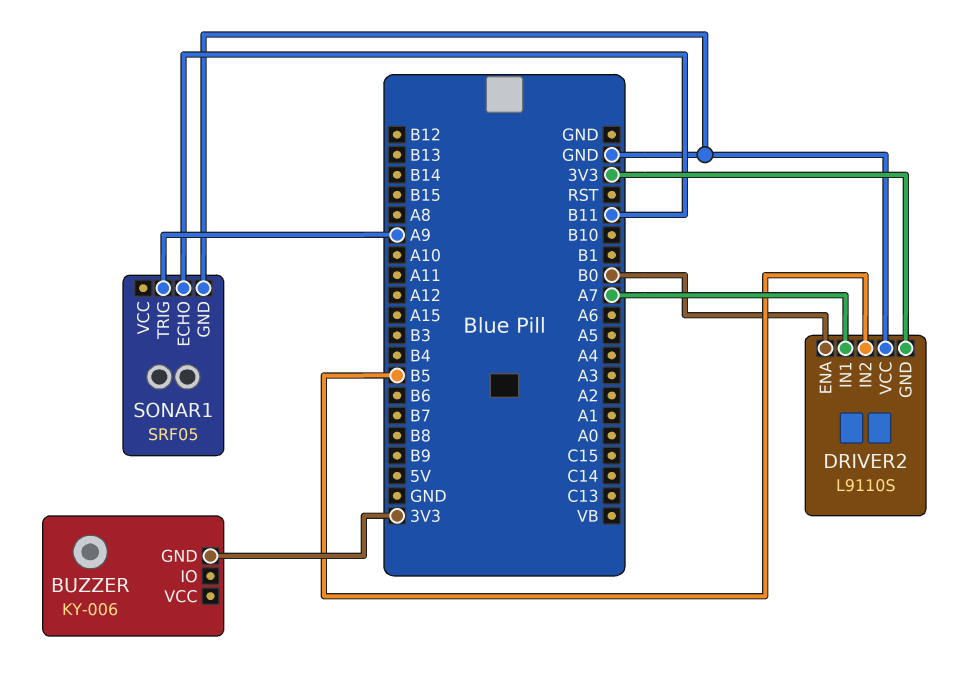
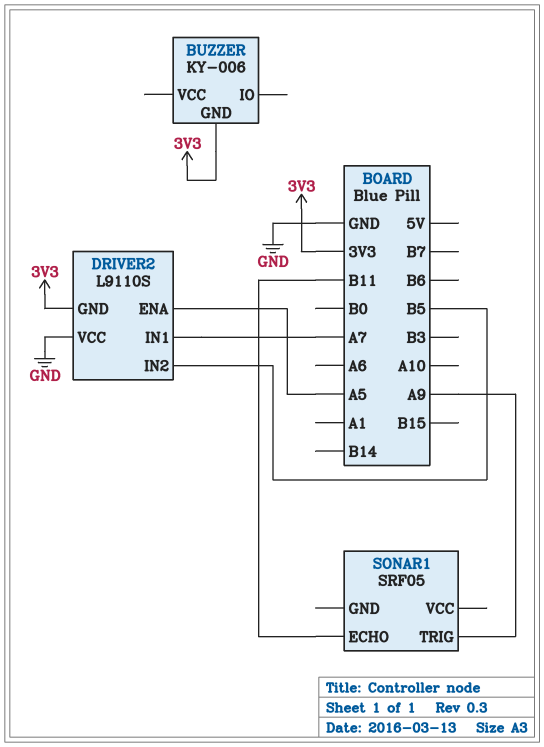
DRIVER2 pin ENA: B0 -> A5
SONAR1 pin GND: GND -> none

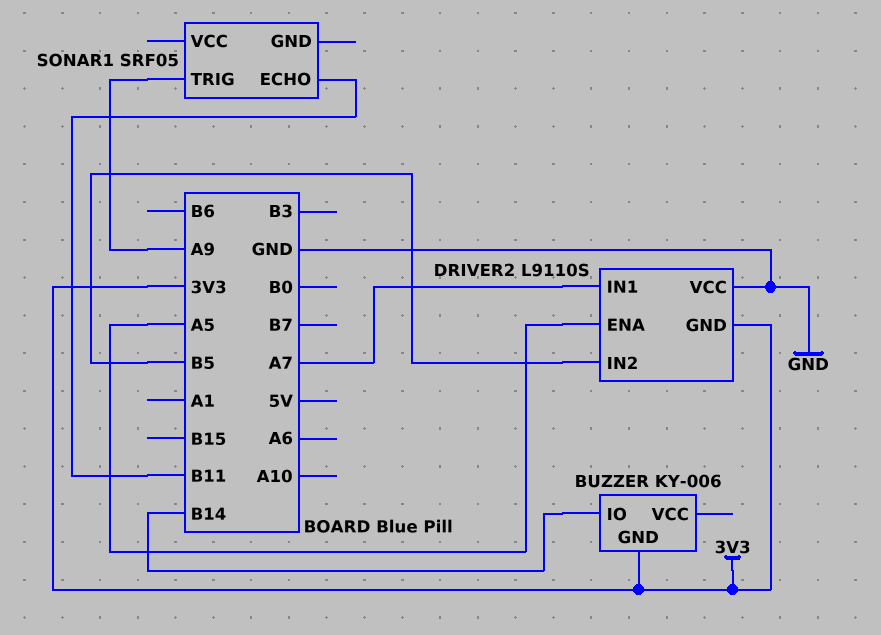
BUZZER pin IO: none -> B14

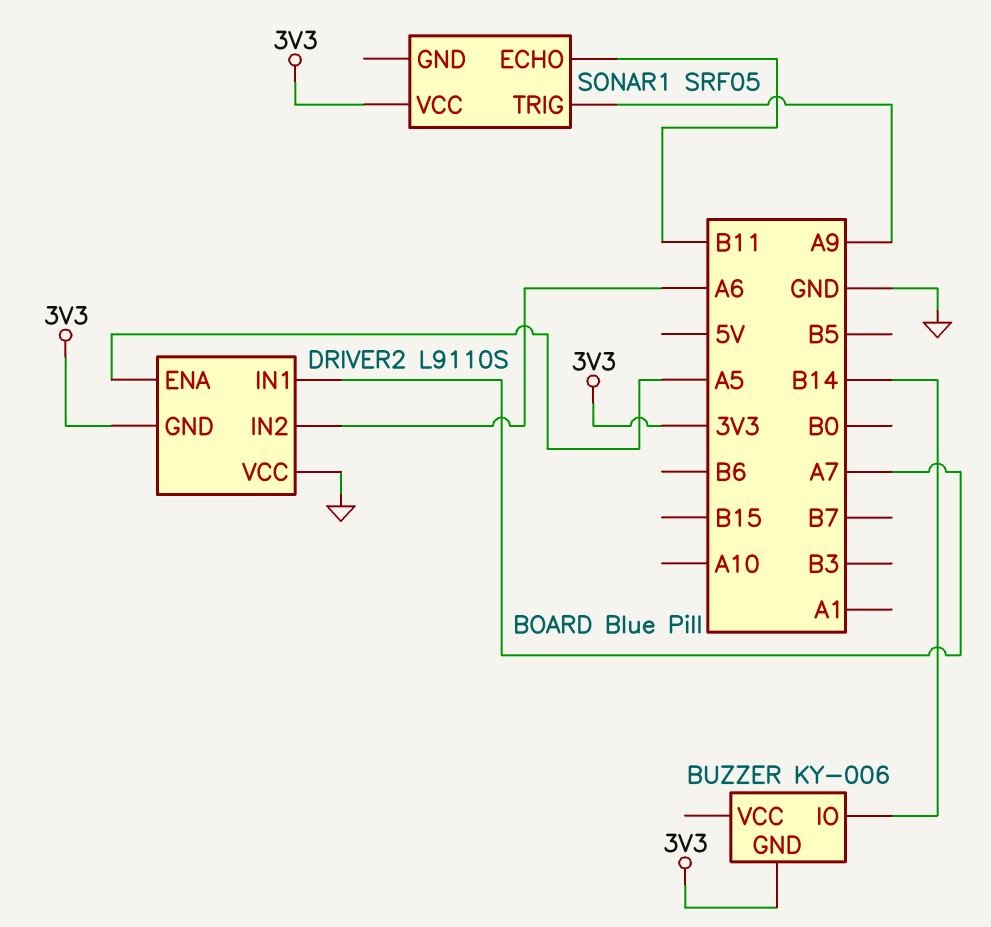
DRIVER2 pin IN2: B5 -> A6
SONAR1 pin VCC: none -> 3V3

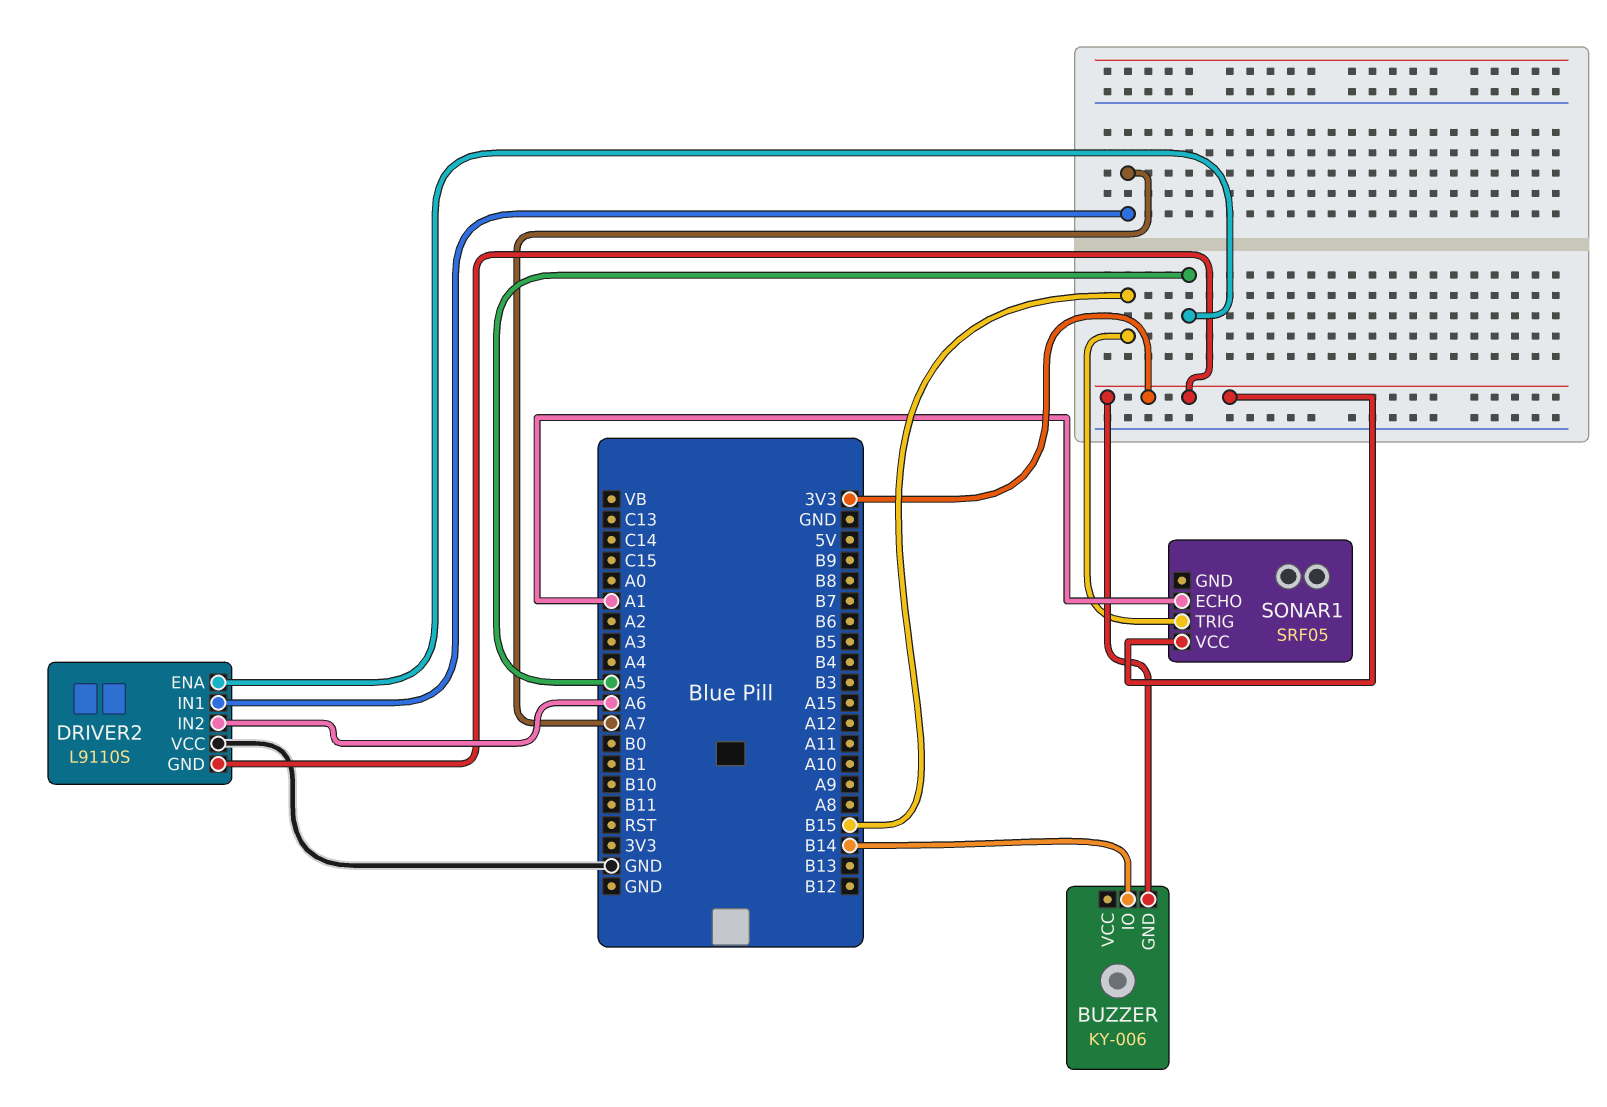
SONAR1 pin ECHO: B11 -> A1
SONAR1 pin TRIG: A9 -> B15

